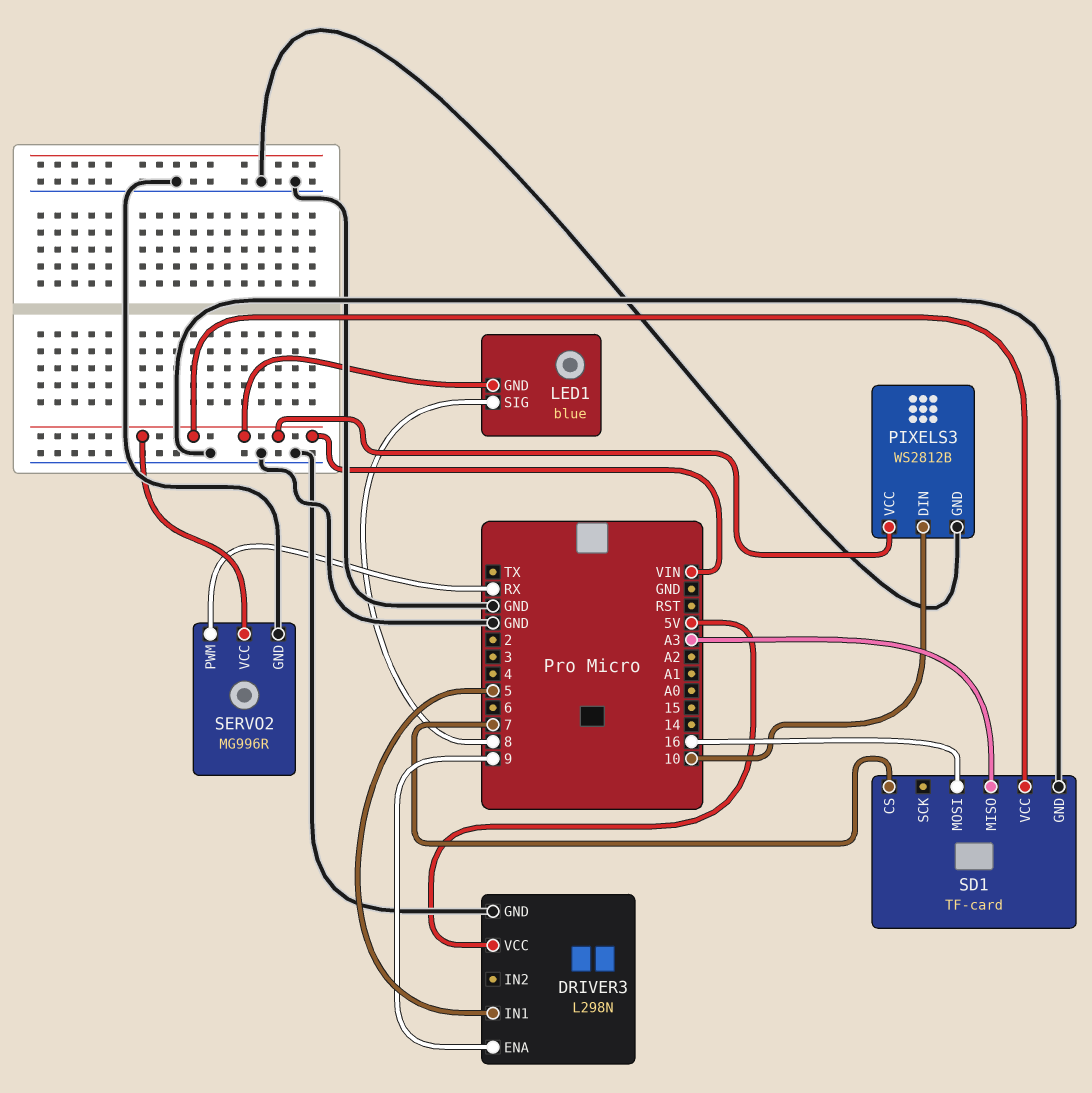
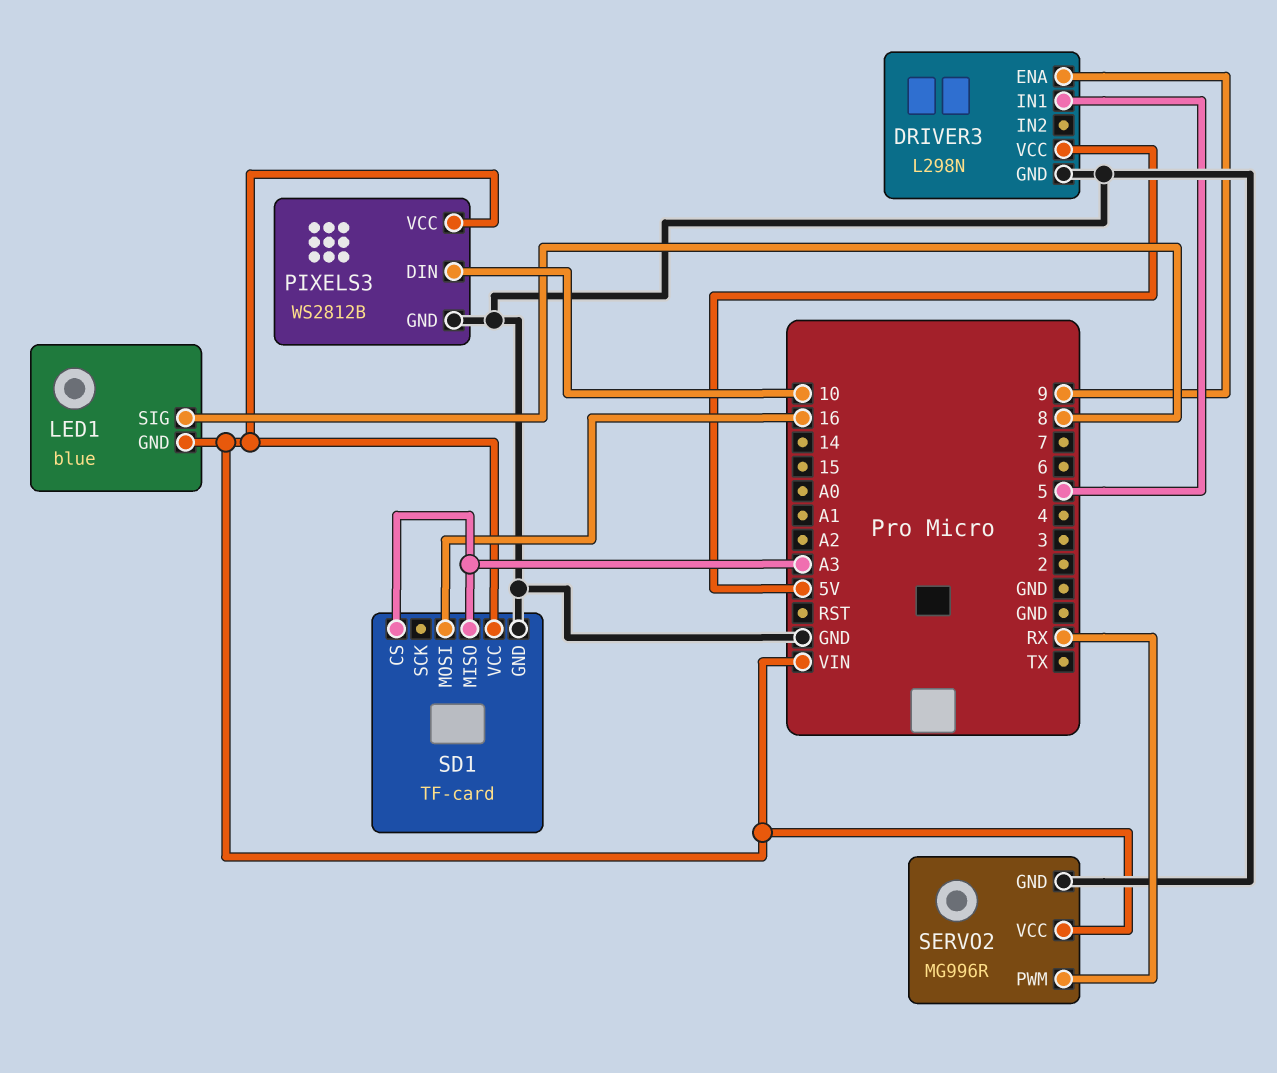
SD1 pin CS: 7 -> A3

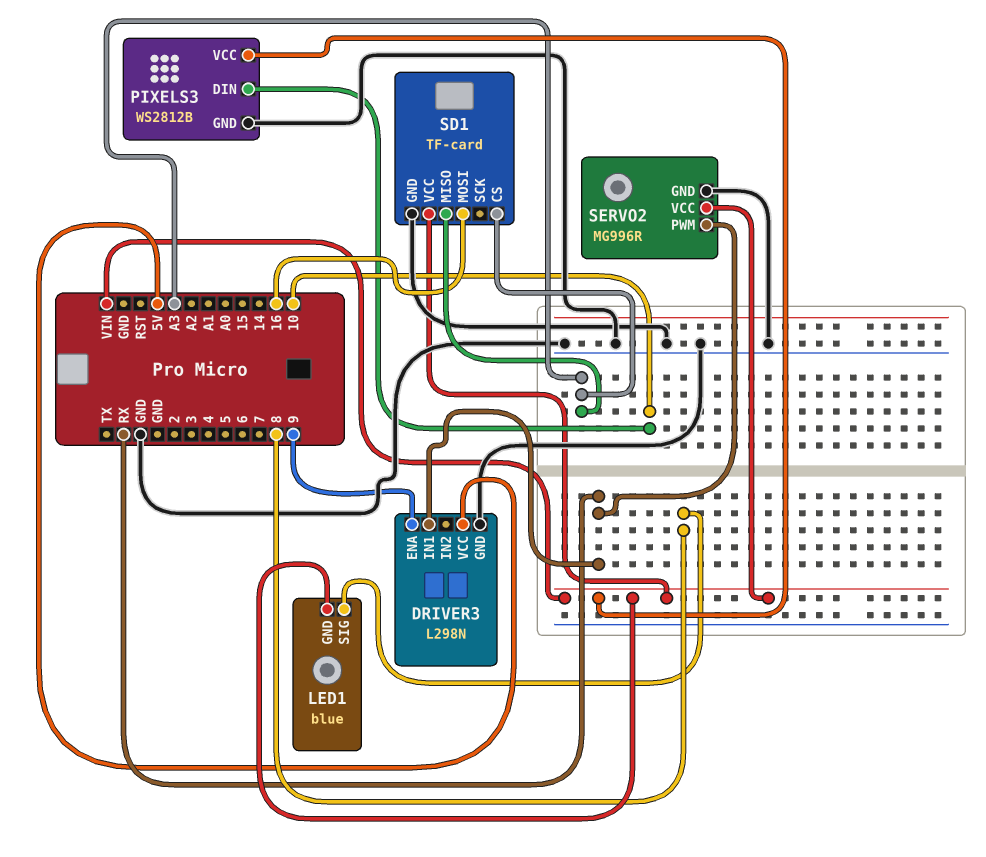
DRIVER3 pin IN1: 5 -> RX

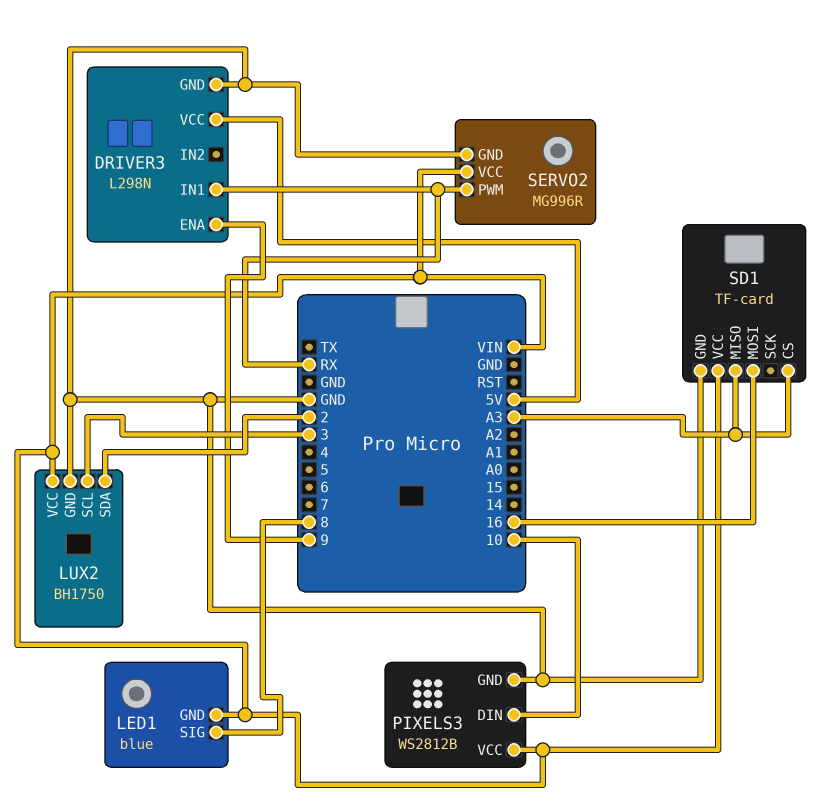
LUX2: none -> BH1750
LUX2 pin GND: none -> GND
LUX2 pin SCL: none -> 3
LUX2 pin SDA: none -> 2
LUX2 pin VCC: none -> VIN

